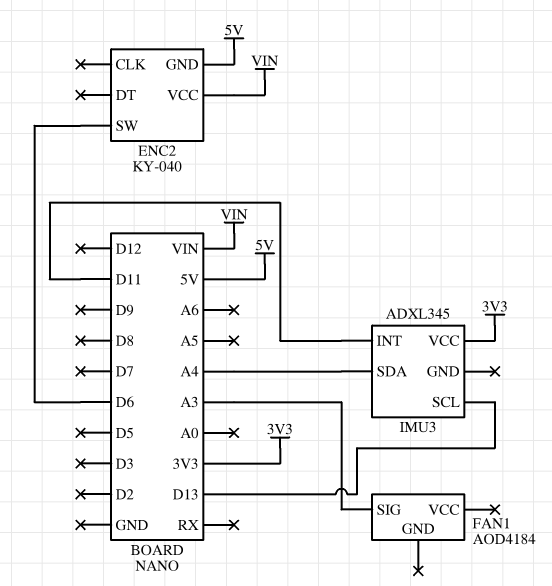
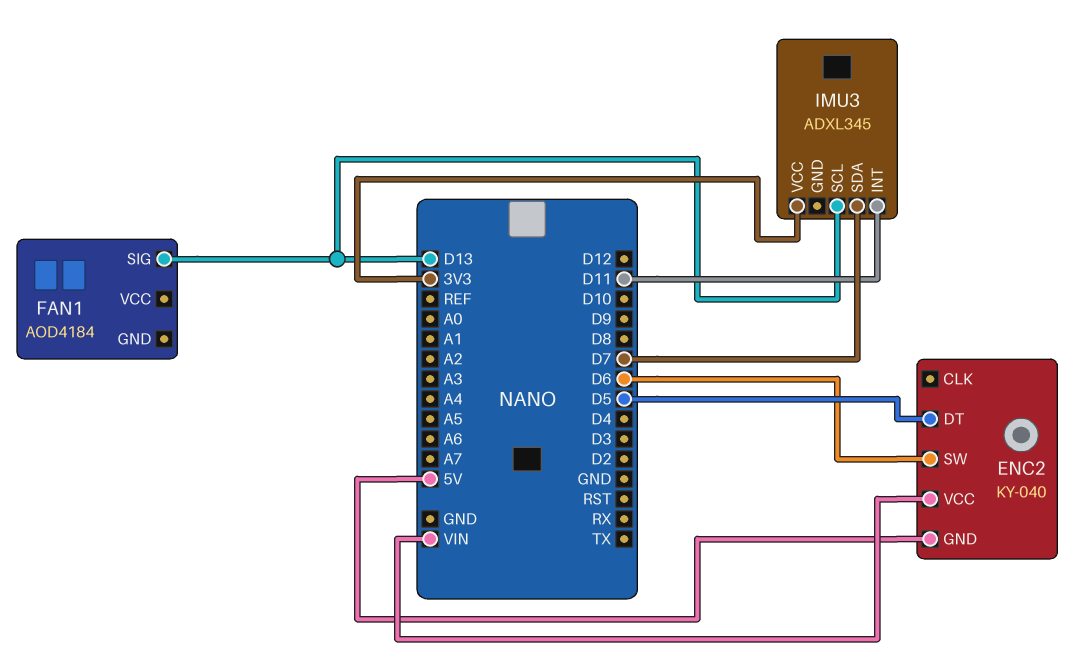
ENC2 pin DT: none -> D5
FAN1 pin SIG: A3 -> D13
IMU3 pin SDA: A4 -> D7

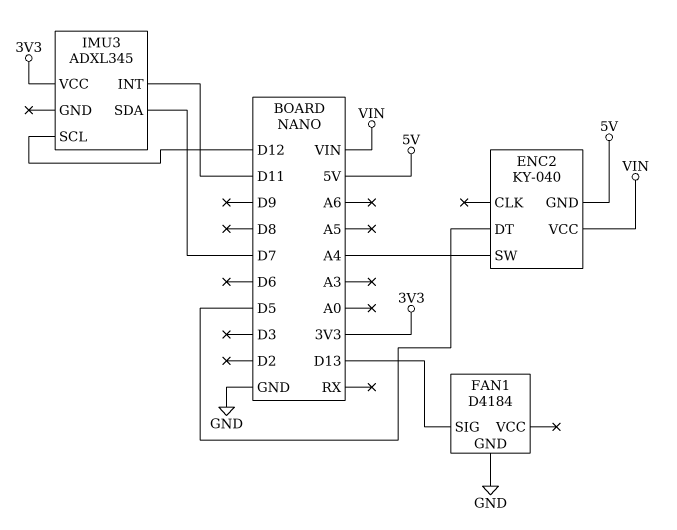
ENC2 pin SW: D6 -> A4
FAN1: AOD4184 -> D4184
FAN1 pin GND: none -> GND
IMU3 pin SCL: D13 -> D12

